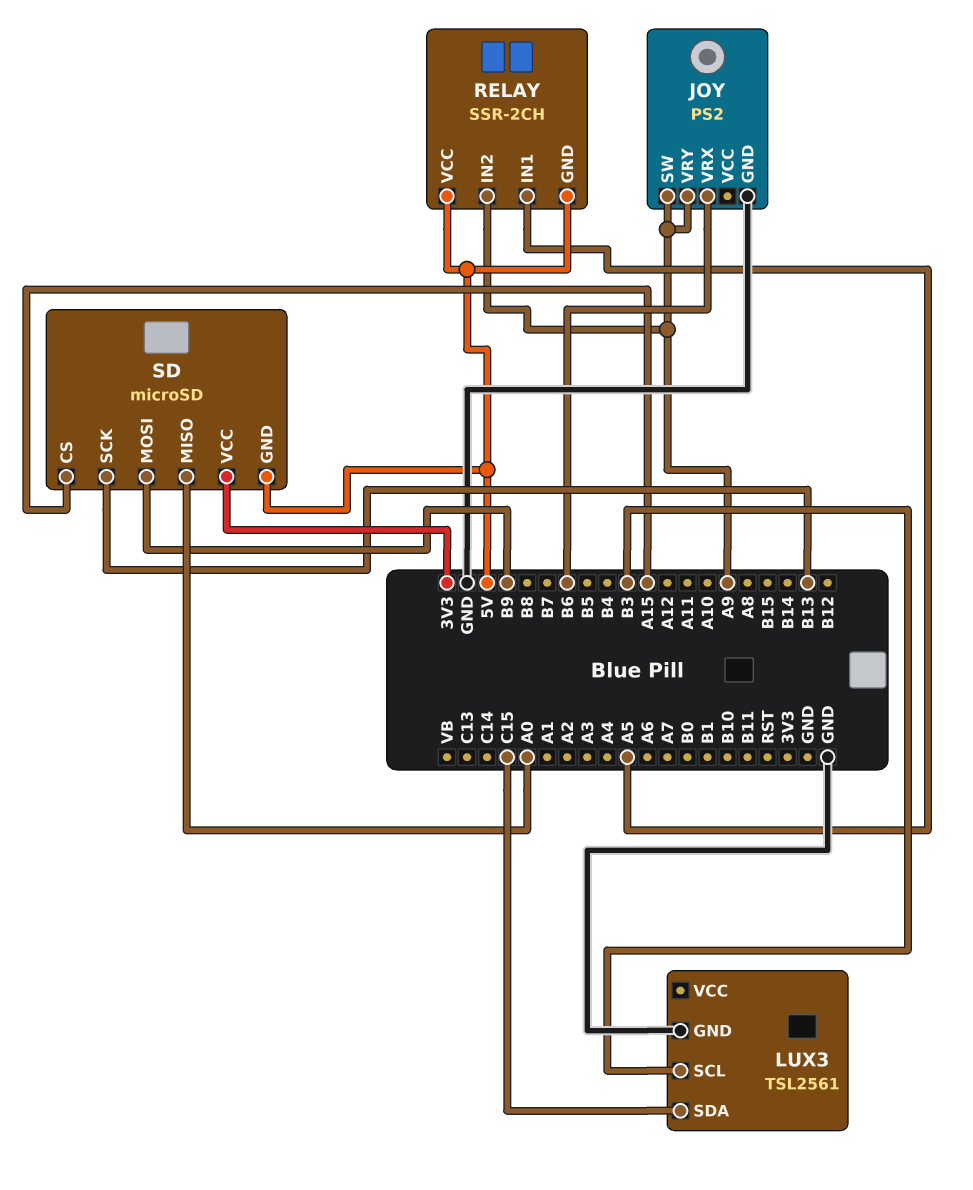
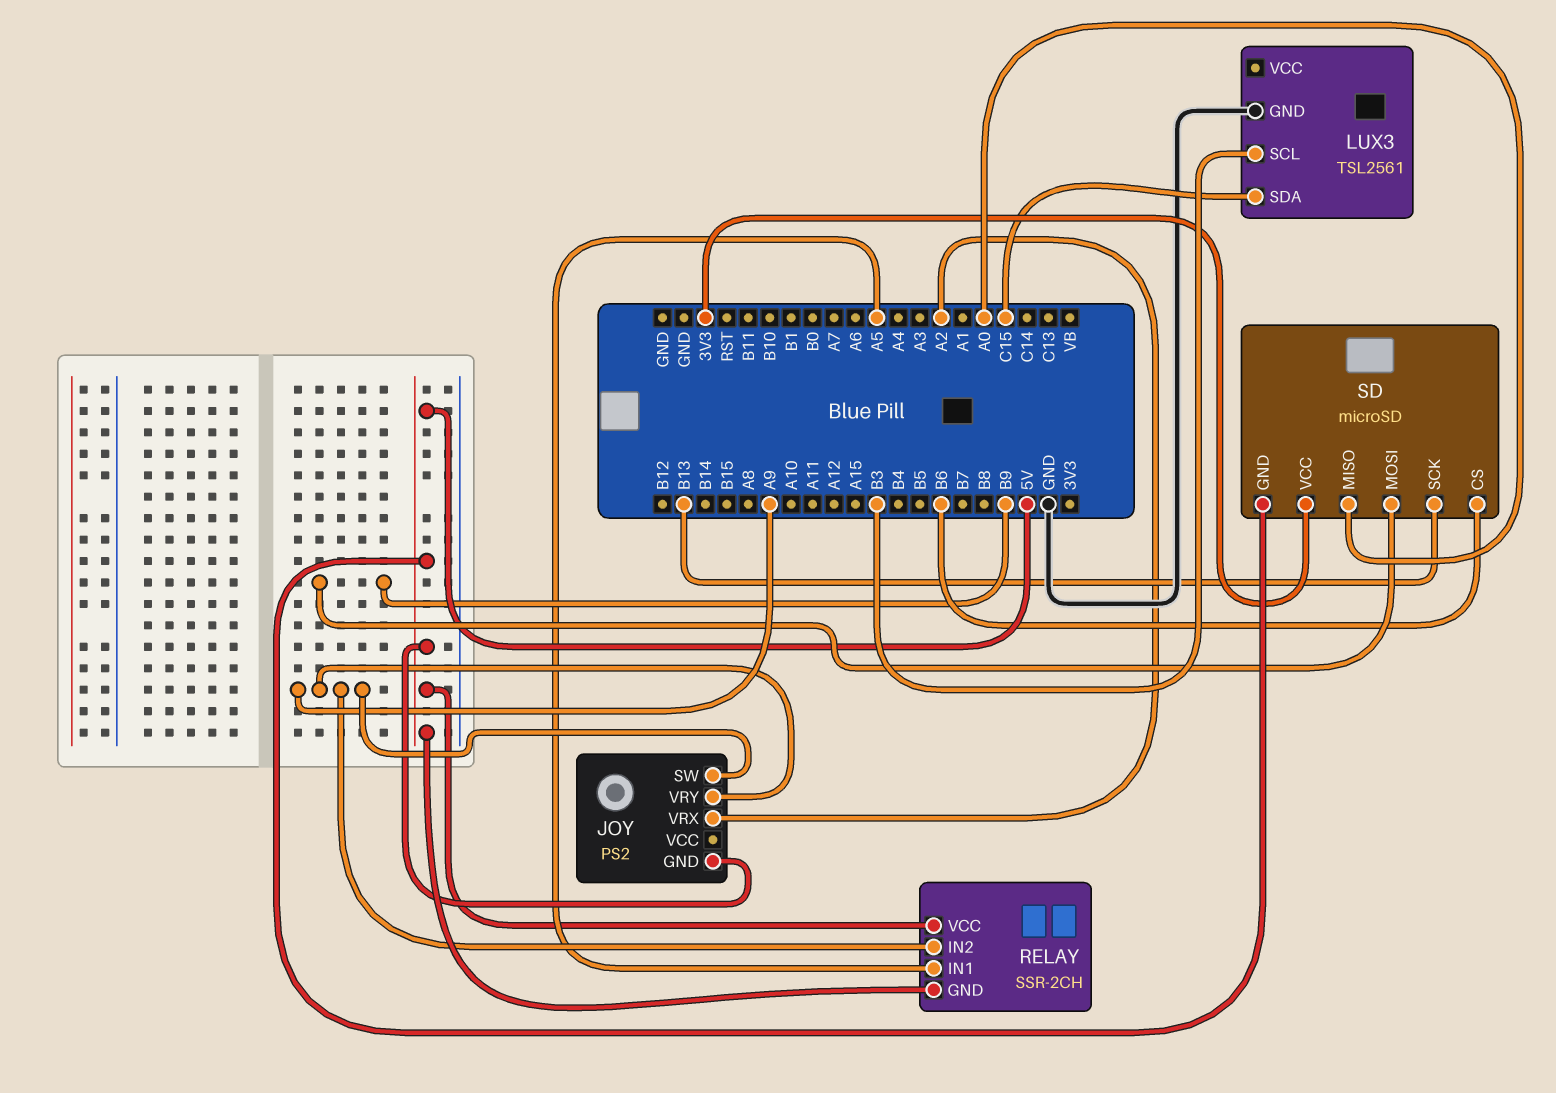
JOY pin GND: GND -> 5V
JOY pin VRX: B6 -> A2
SD pin CS: A15 -> B6

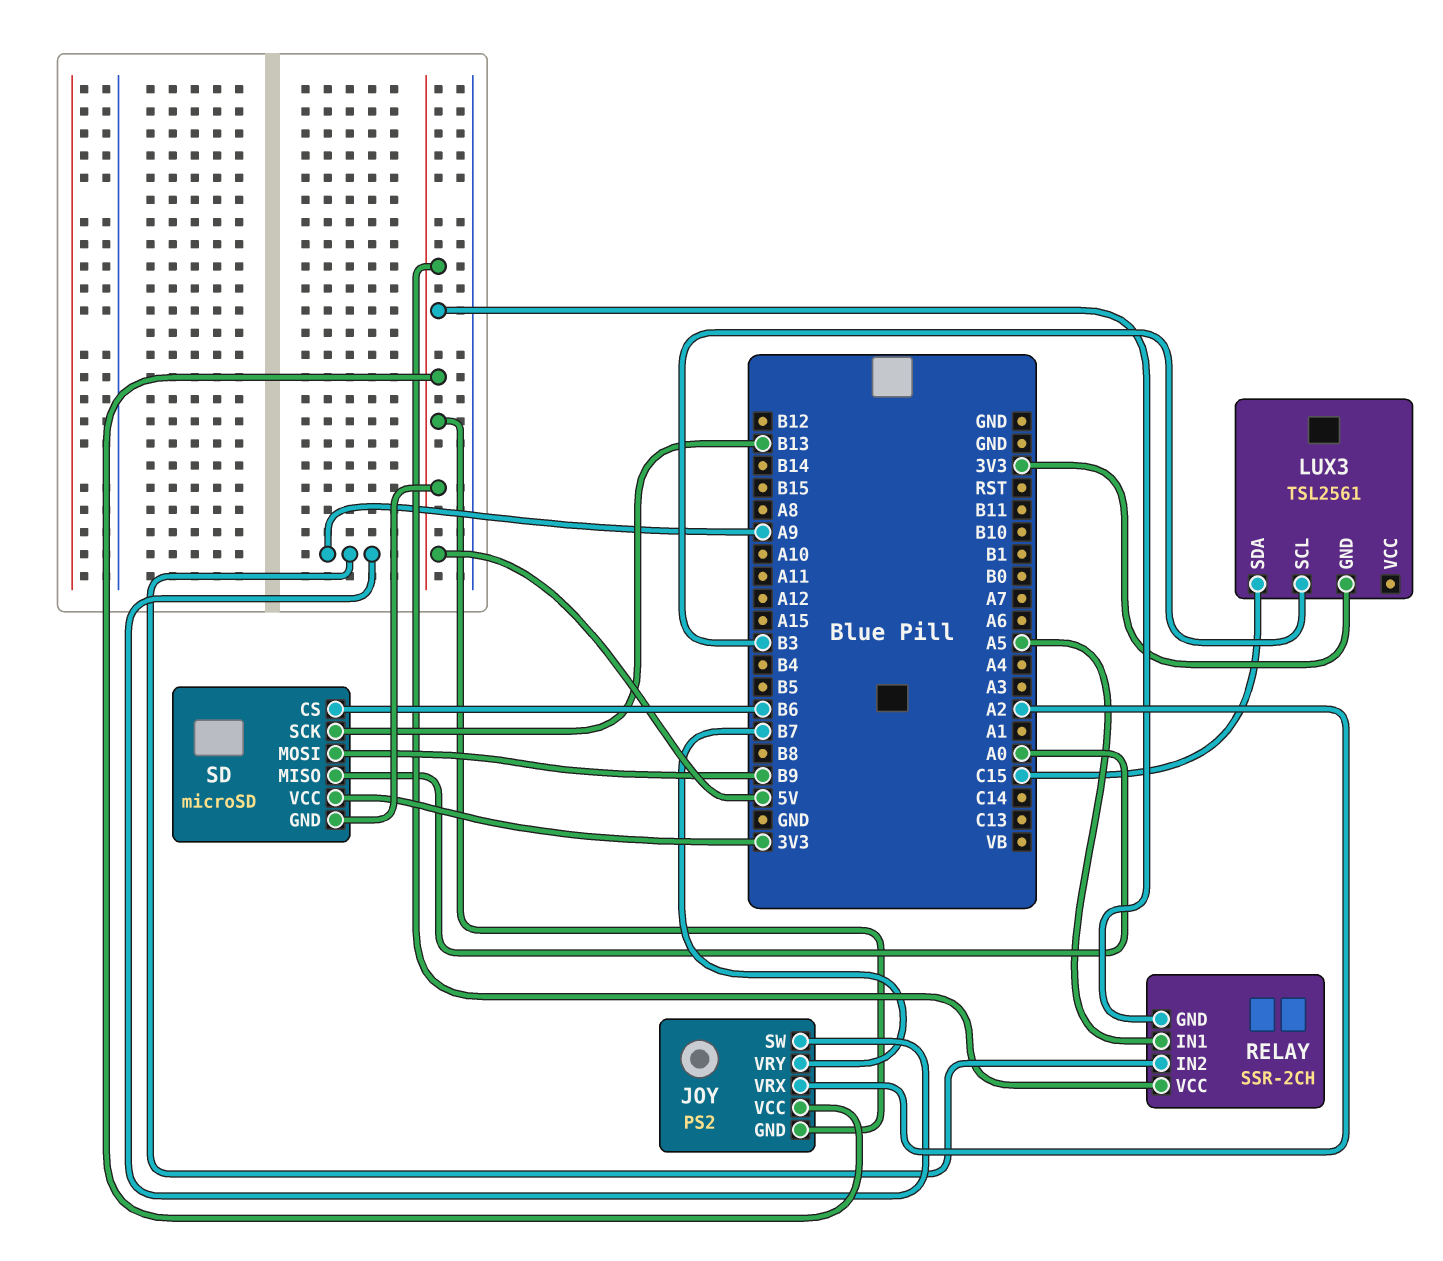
JOY pin VCC: none -> 5V
JOY pin VRY: A9 -> B7
LUX3 pin GND: GND -> 3V3

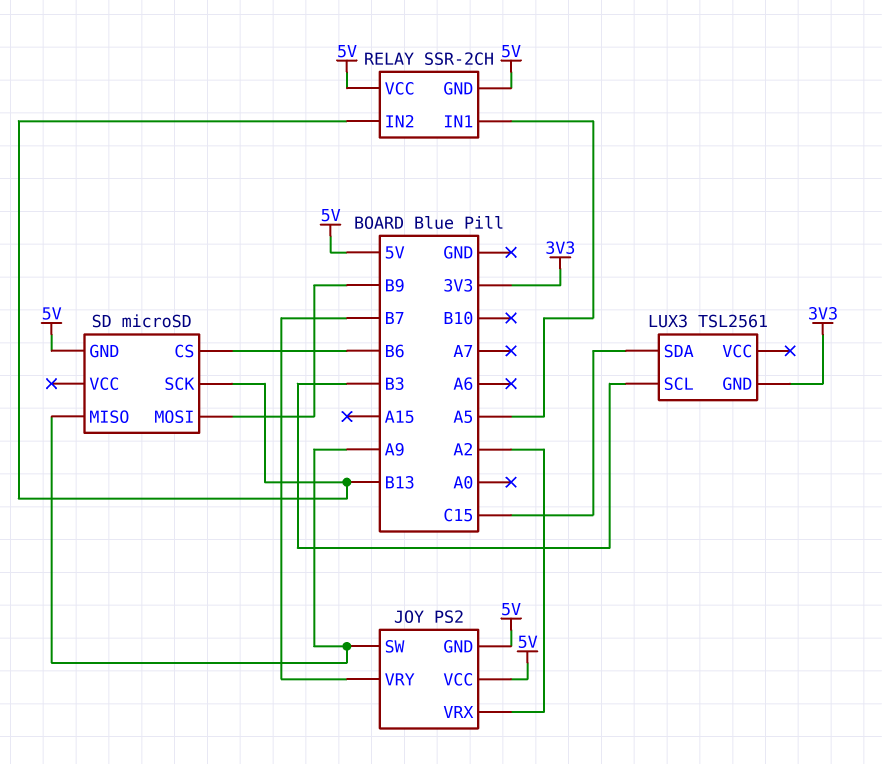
RELAY pin IN2: A9 -> B13
SD pin MISO: A0 -> A9
SD pin VCC: 3V3 -> none

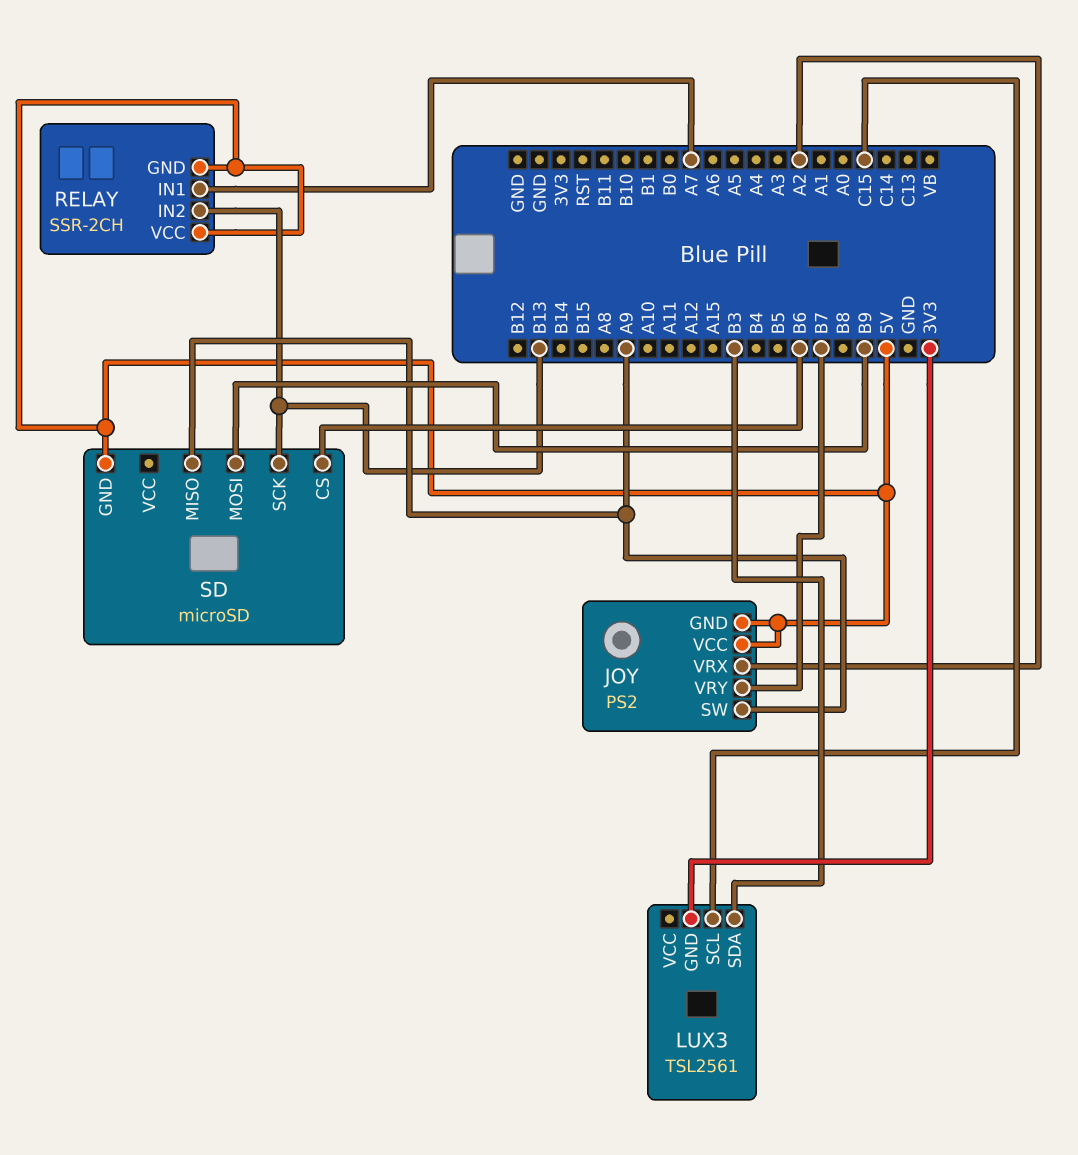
LUX3 pin SCL: B3 -> C15
LUX3 pin SDA: C15 -> B3
RELAY pin IN1: A5 -> A7

